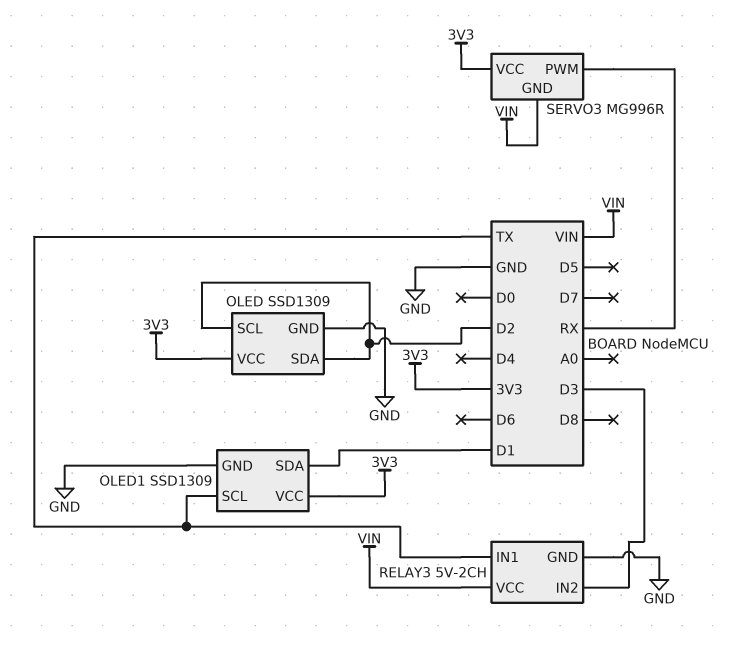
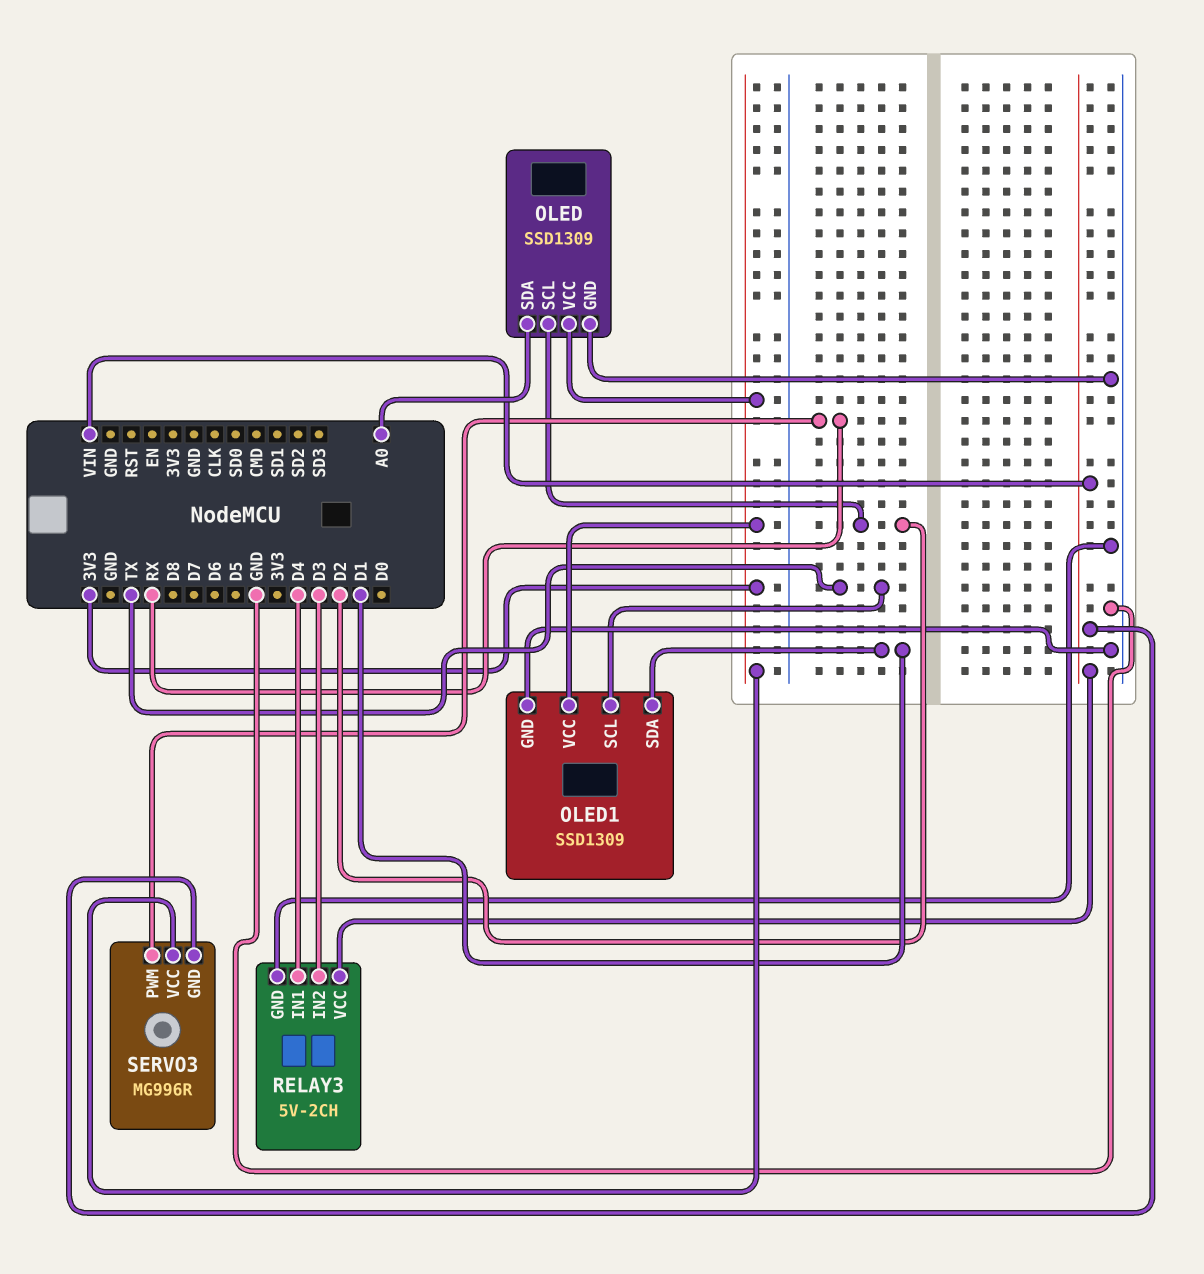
OLED pin SDA: D2 -> A0
RELAY3 pin IN1: TX -> D4

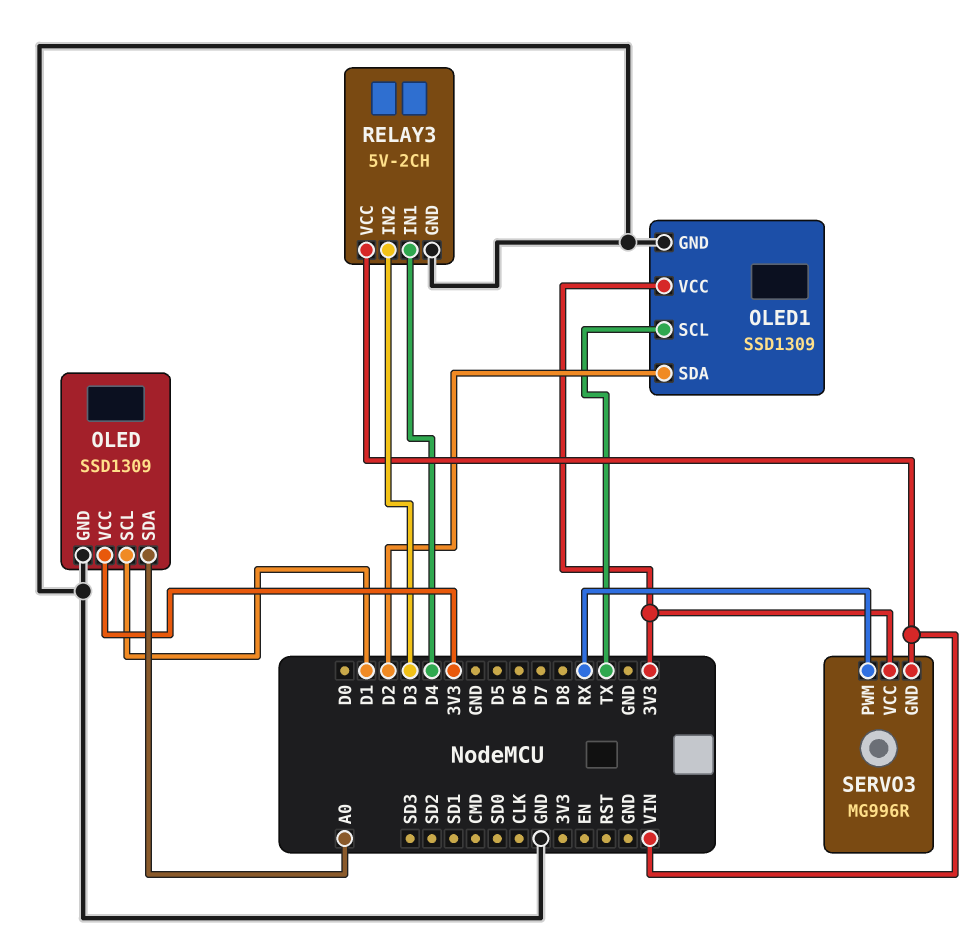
OLED pin SCL: D2 -> D1
OLED1 pin SDA: D1 -> D2

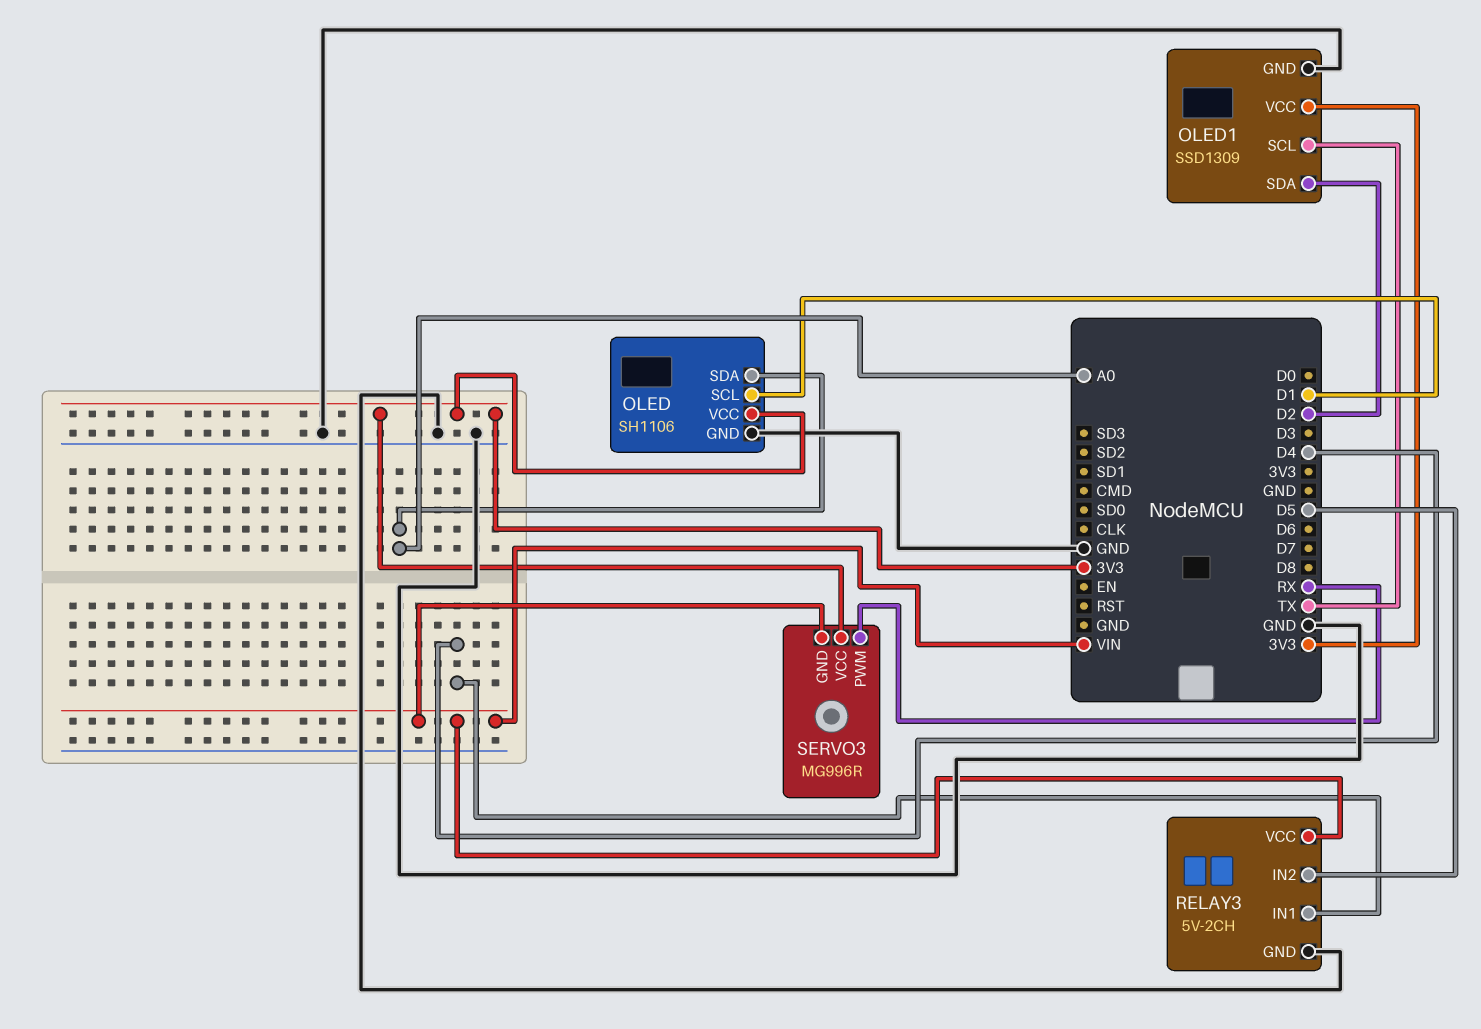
OLED: SSD1309 -> SH1106
RELAY3 pin IN2: D3 -> D5

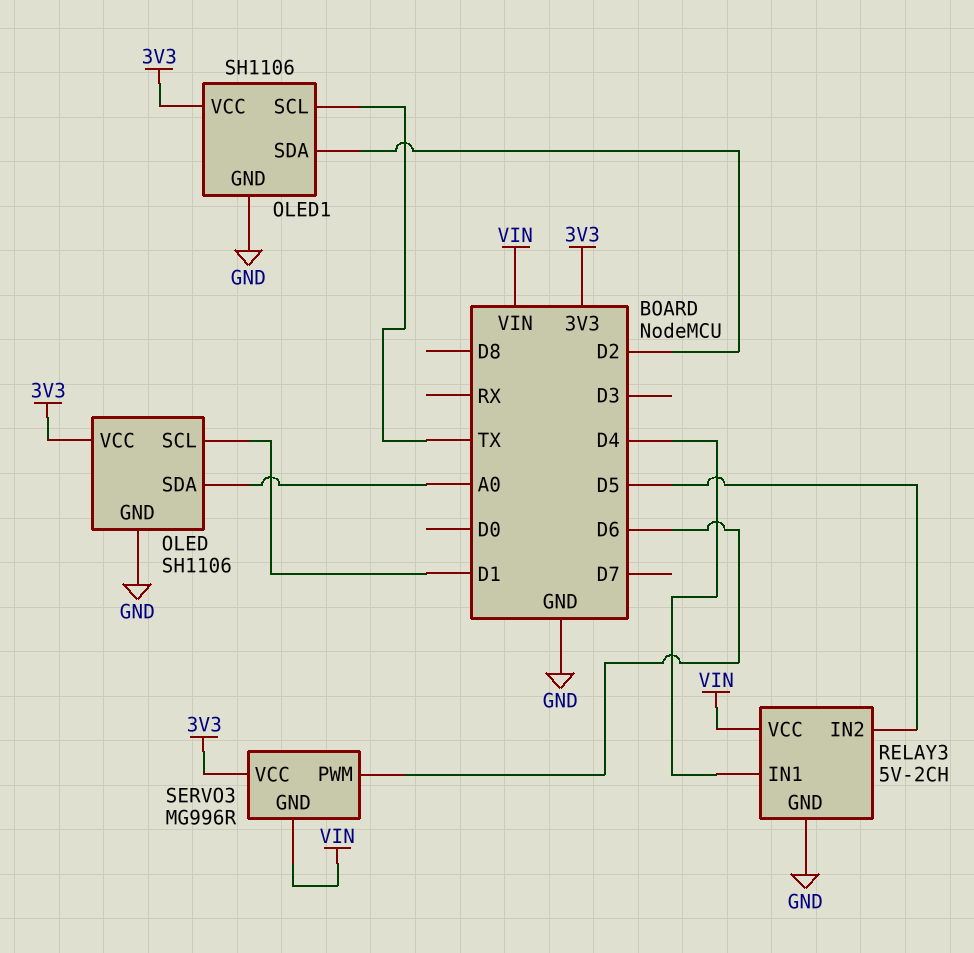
OLED1: SSD1309 -> SH1106
SERVO3 pin PWM: RX -> D6

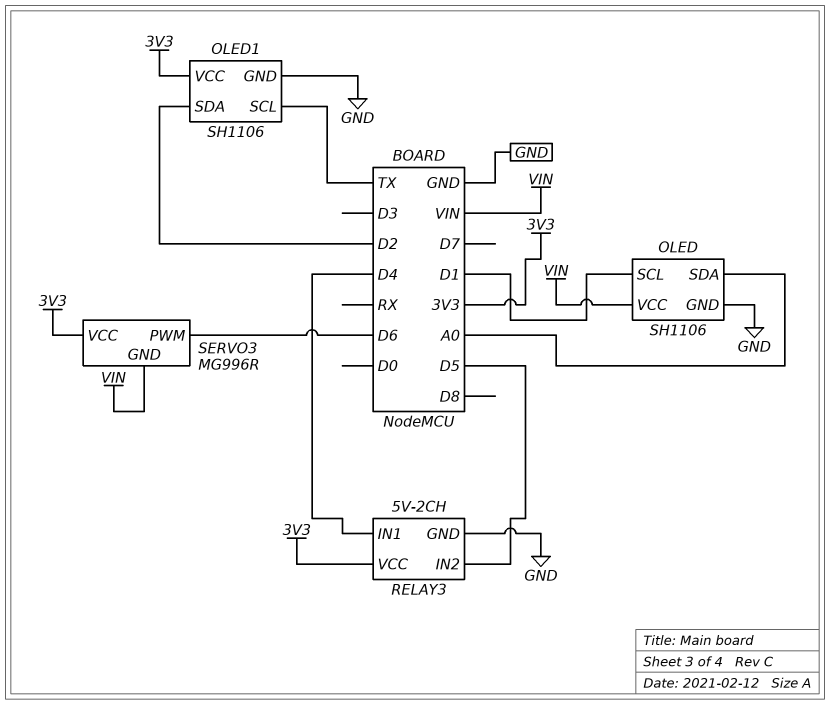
OLED pin VCC: 3V3 -> VIN
RELAY3 pin VCC: VIN -> 3V3

